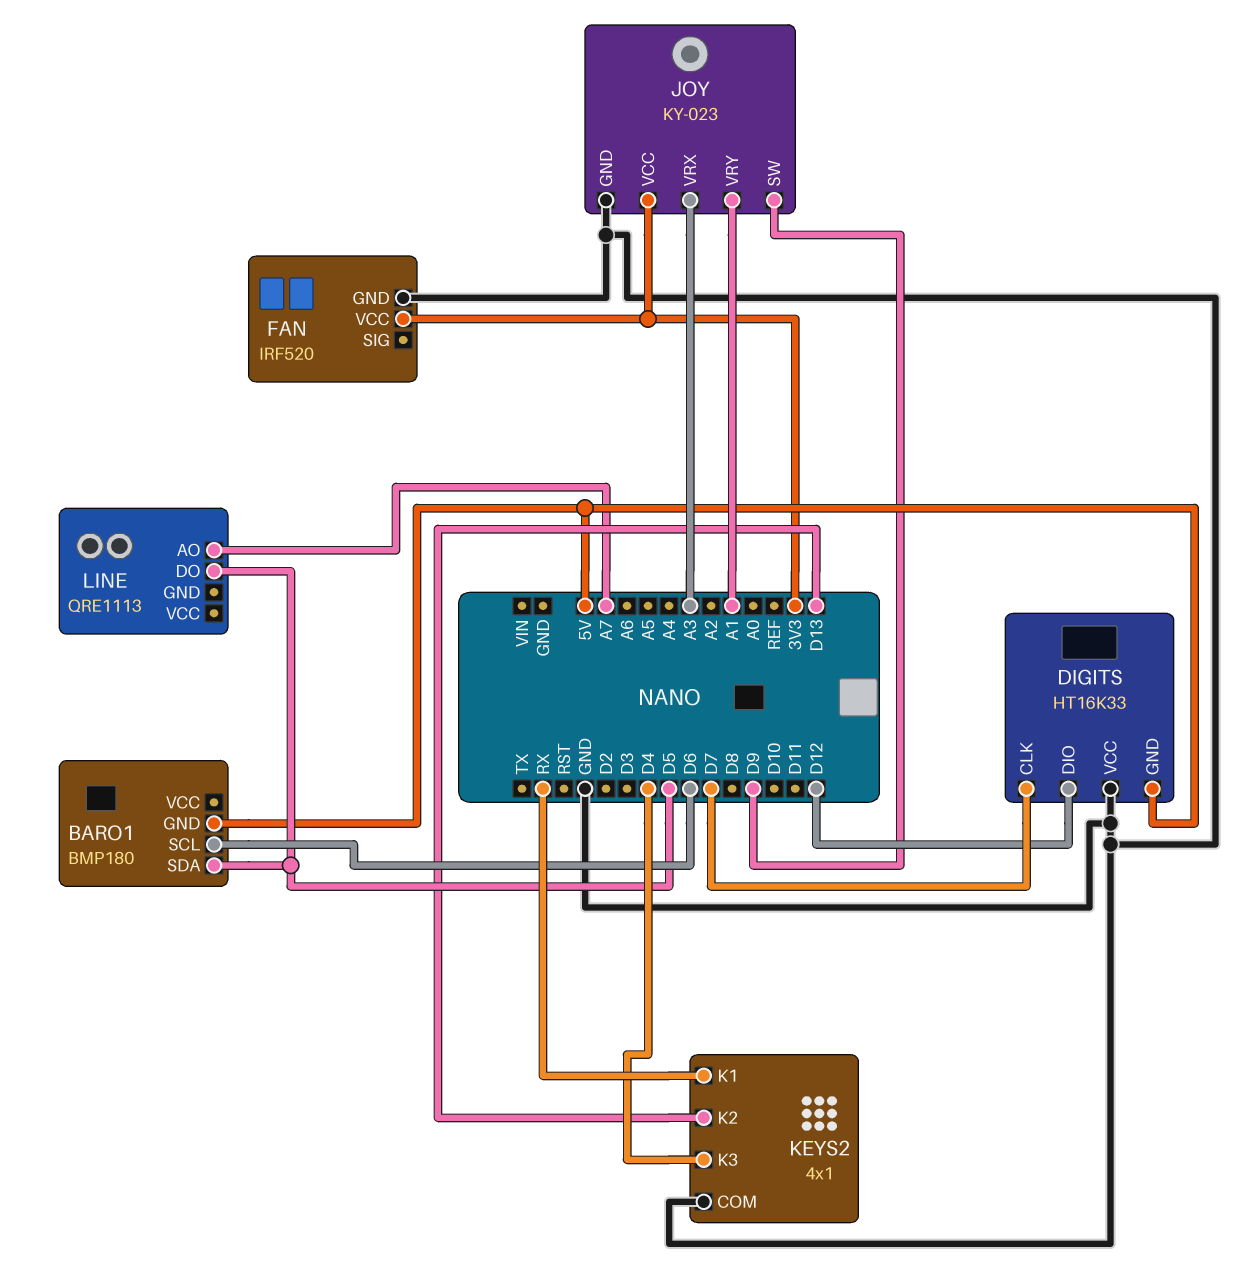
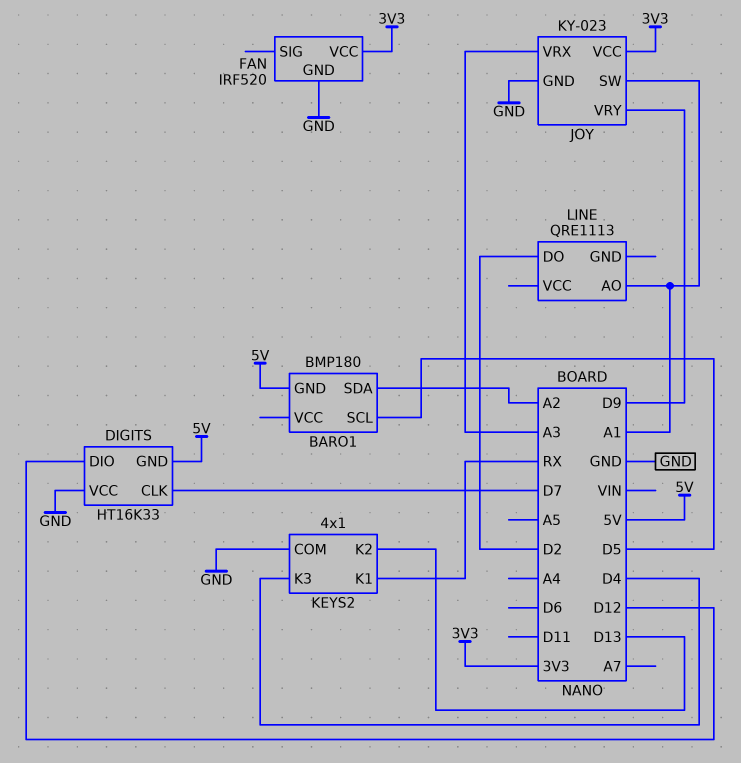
BARO1 pin SCL: D6 -> D5
BARO1 pin SDA: D5 -> A2
JOY pin SW: D9 -> A1
JOY pin VRY: A1 -> D9
LINE pin AO: A7 -> A1
LINE pin DO: D5 -> D2

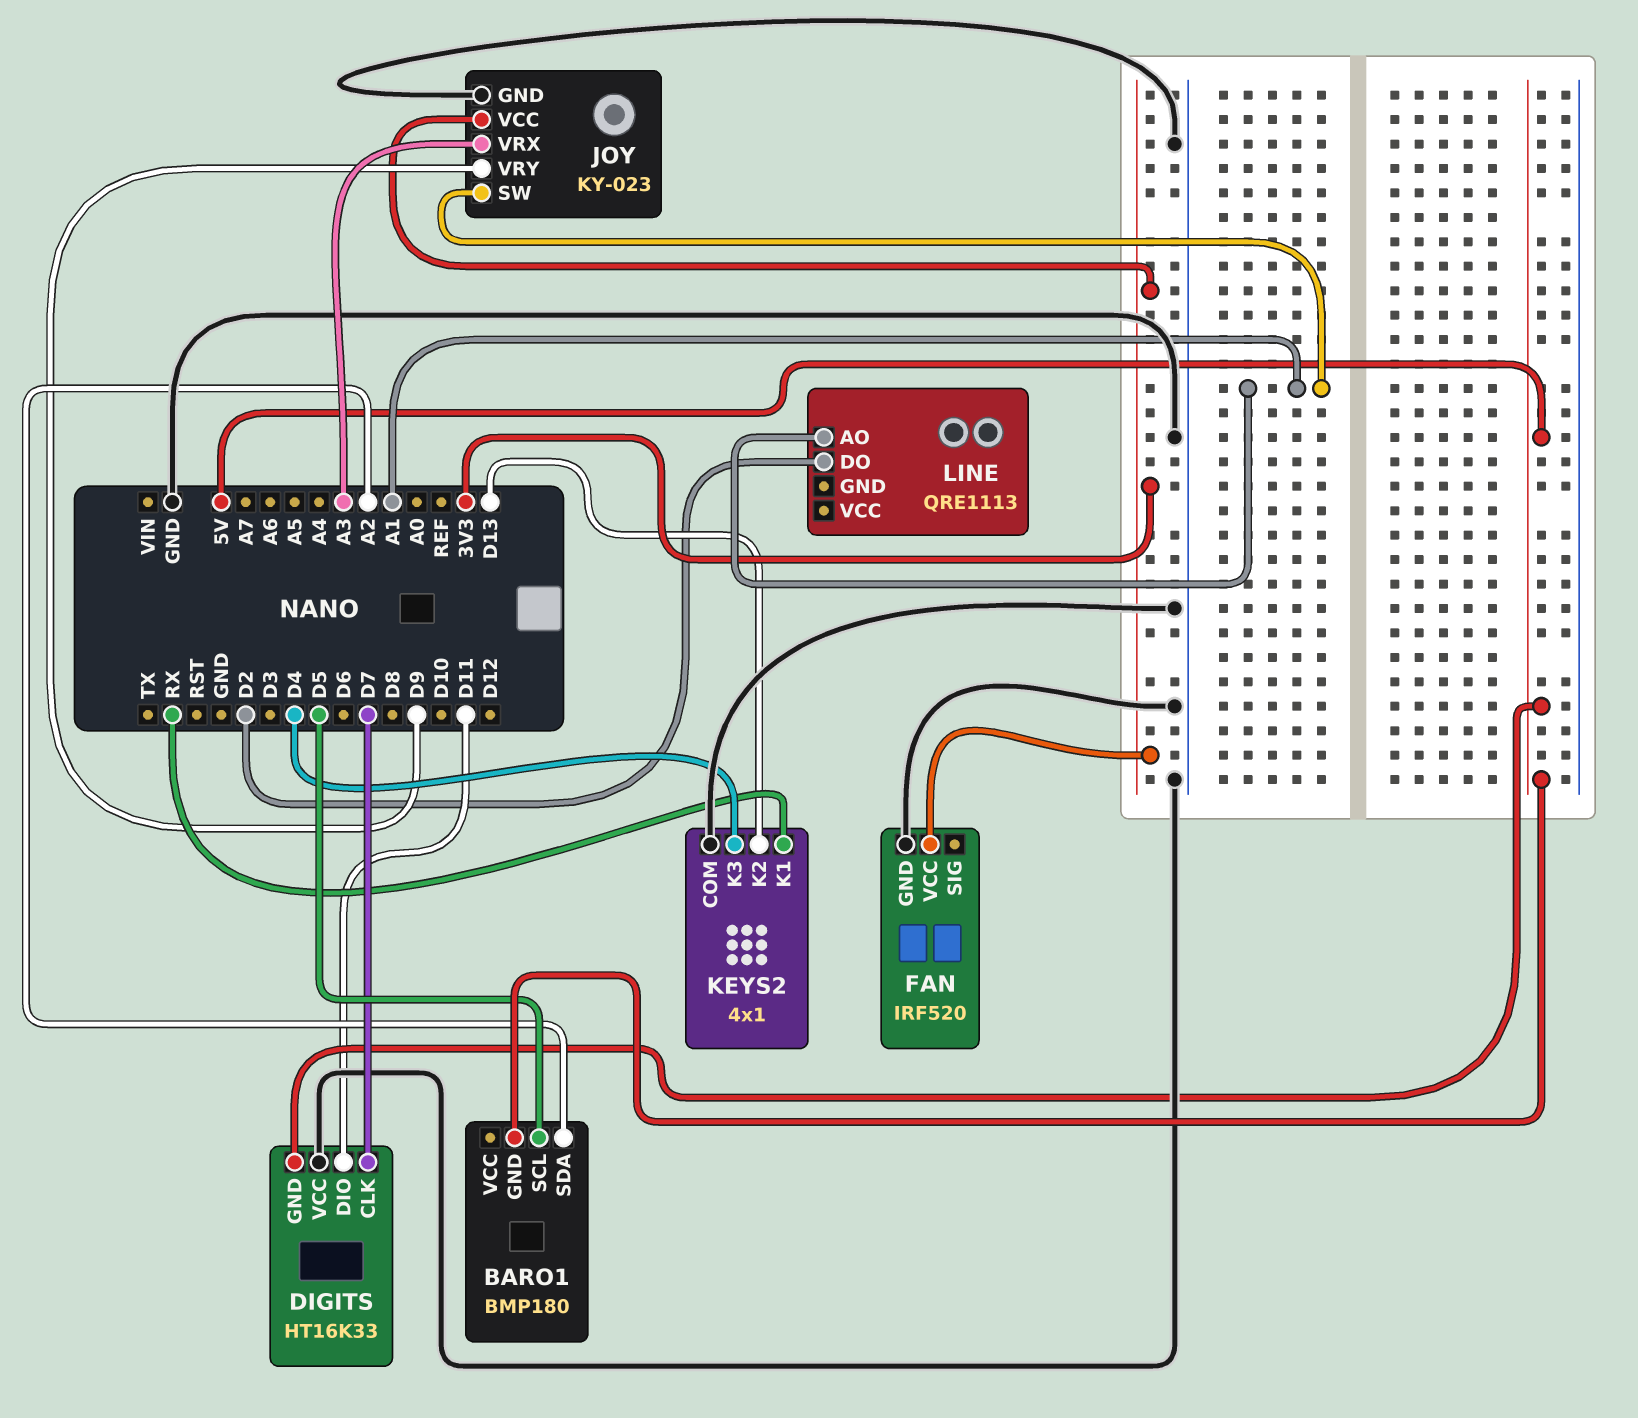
DIGITS pin DIO: D12 -> D11

